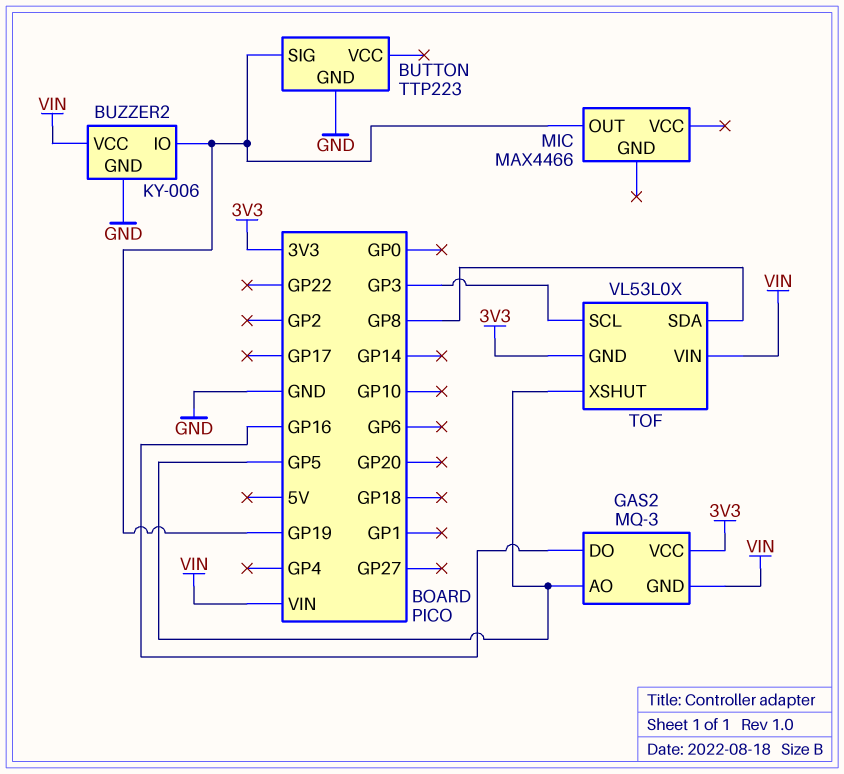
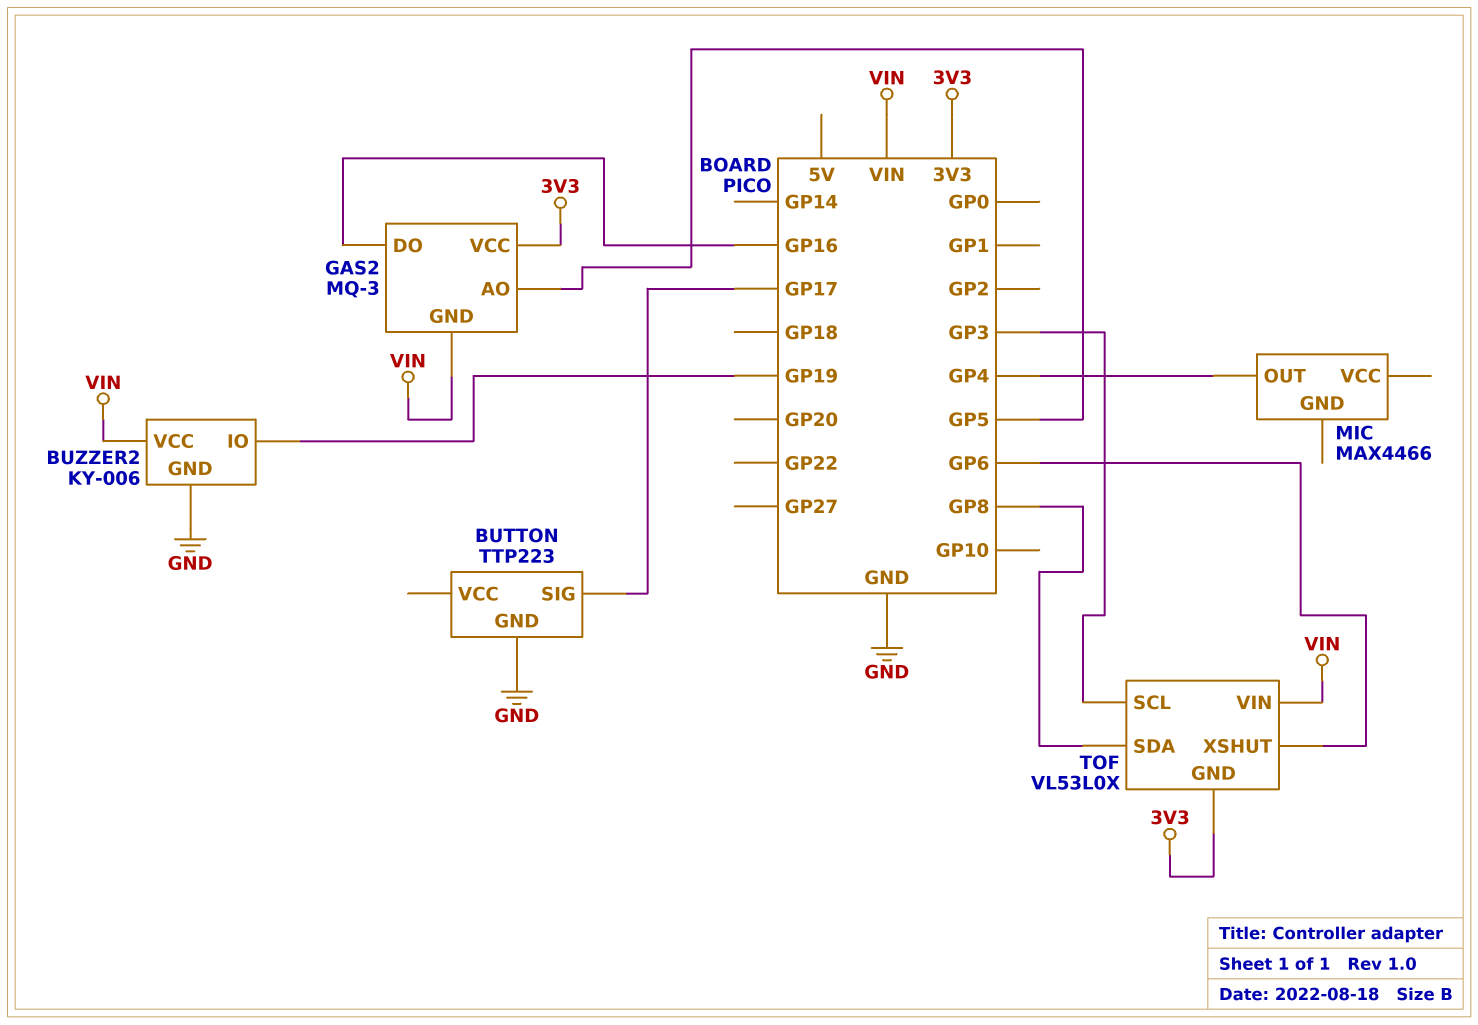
BUTTON pin SIG: GP19 -> GP17
MIC pin OUT: GP19 -> GP4
TOF pin XSHUT: GP5 -> GP6

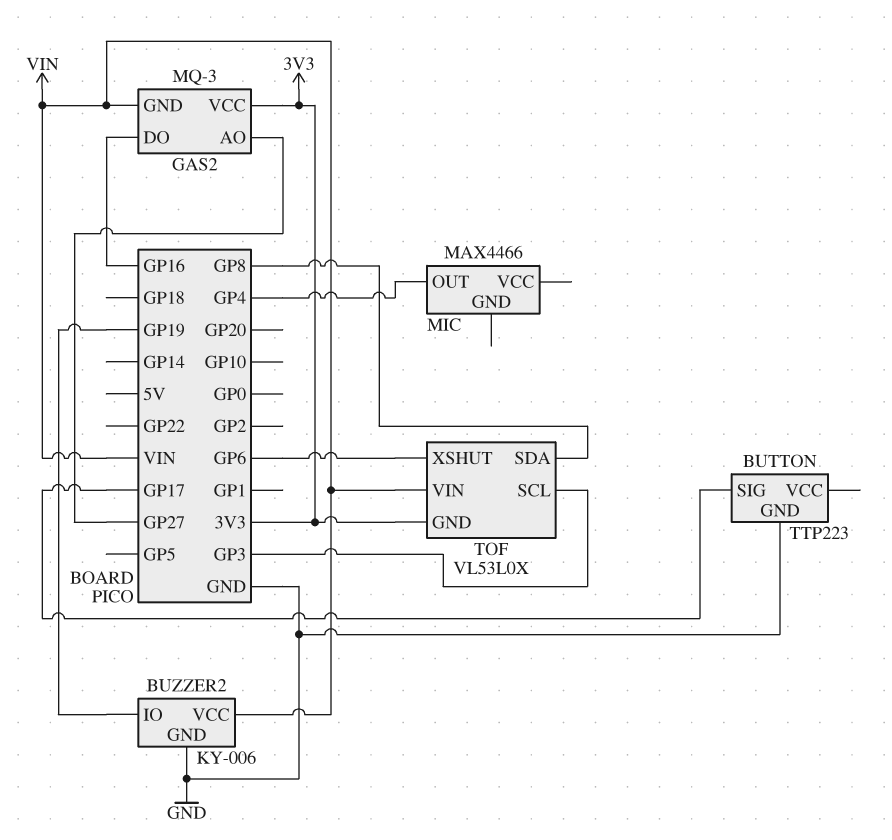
GAS2 pin AO: GP5 -> GP27

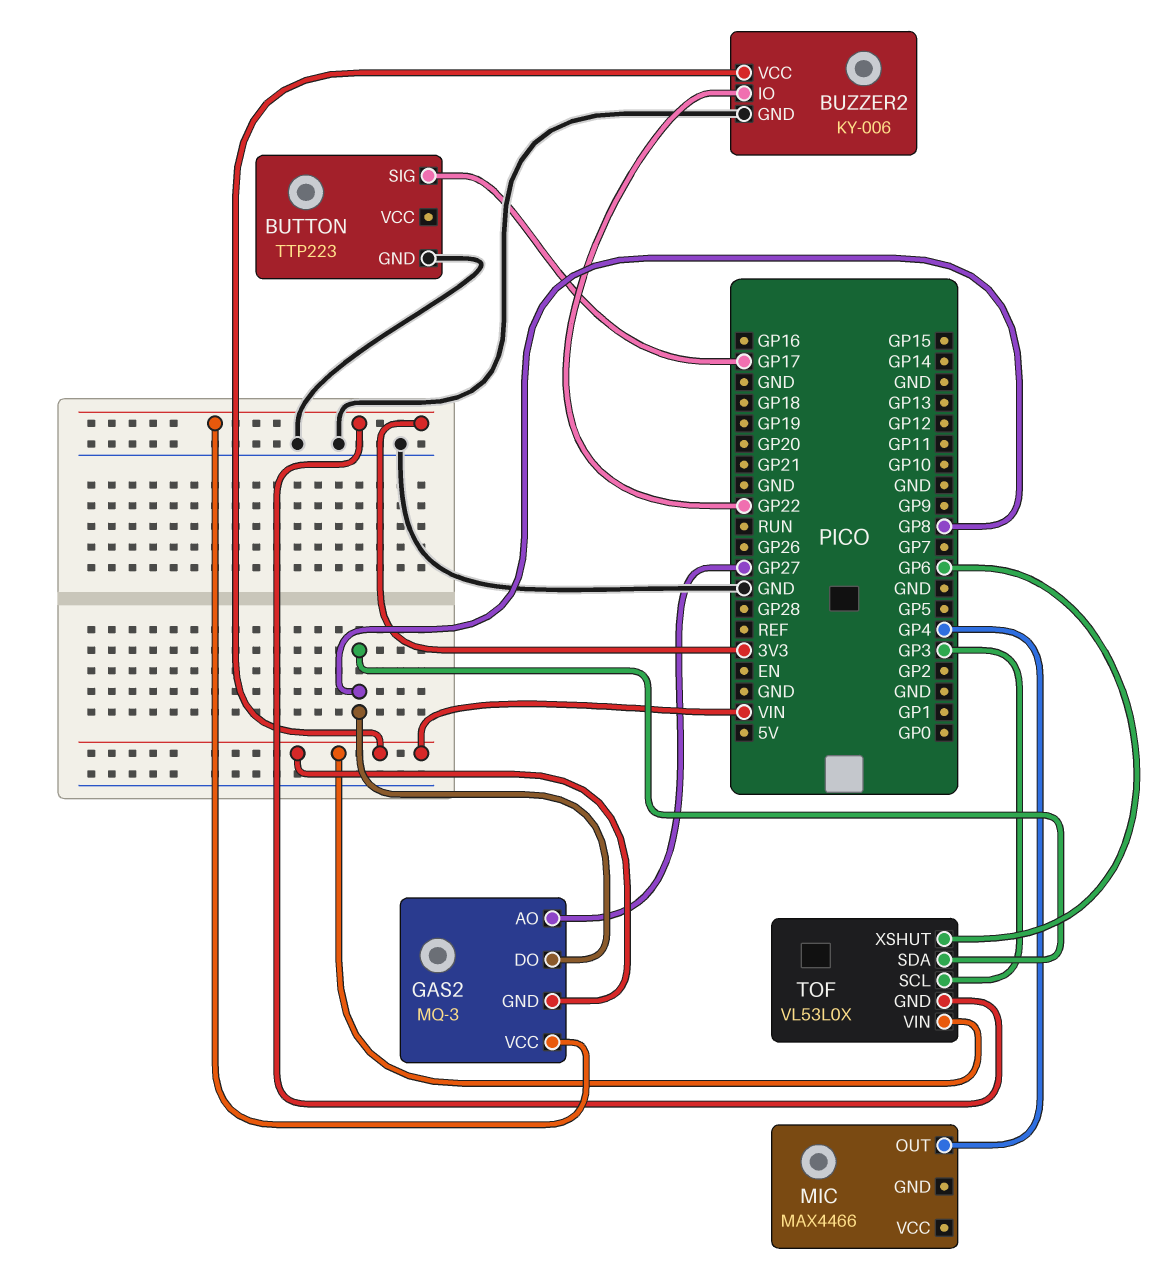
BUZZER2 pin IO: GP19 -> GP22
GAS2 pin DO: GP16 -> GP8

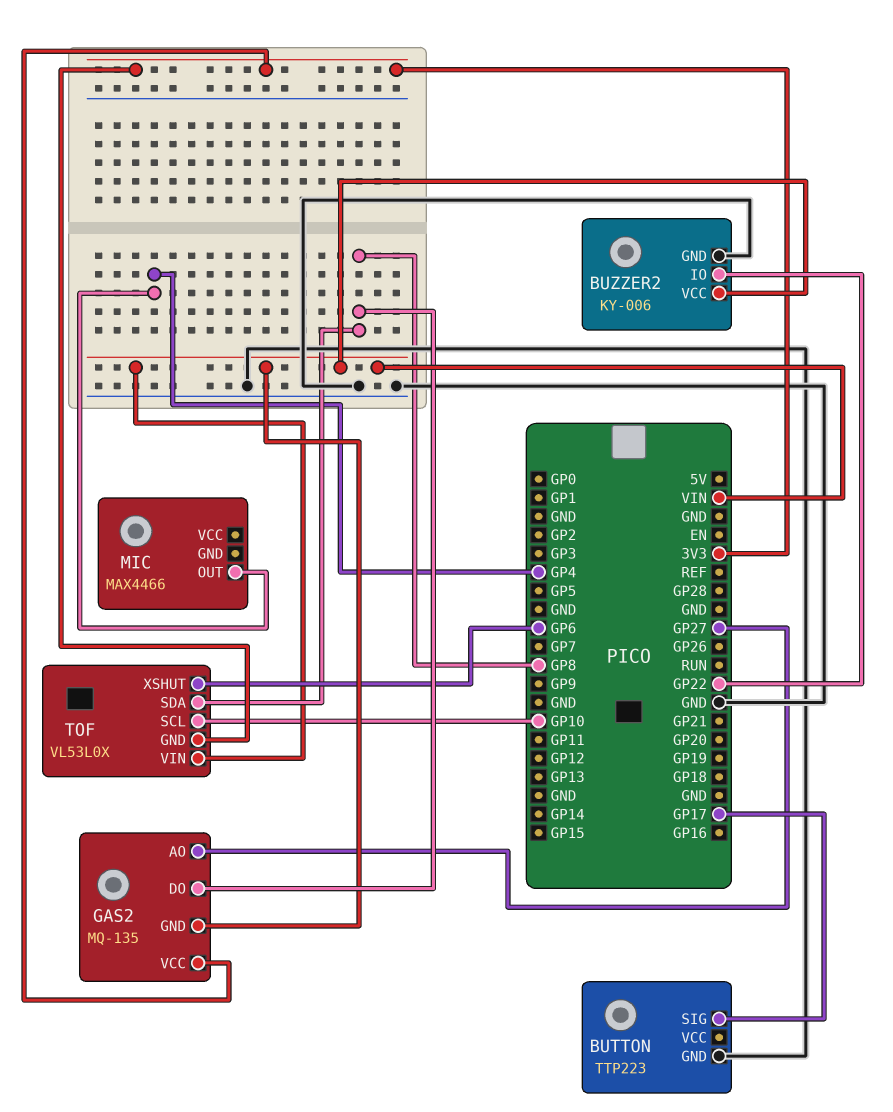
GAS2: MQ-3 -> MQ-135
TOF pin SCL: GP3 -> GP10

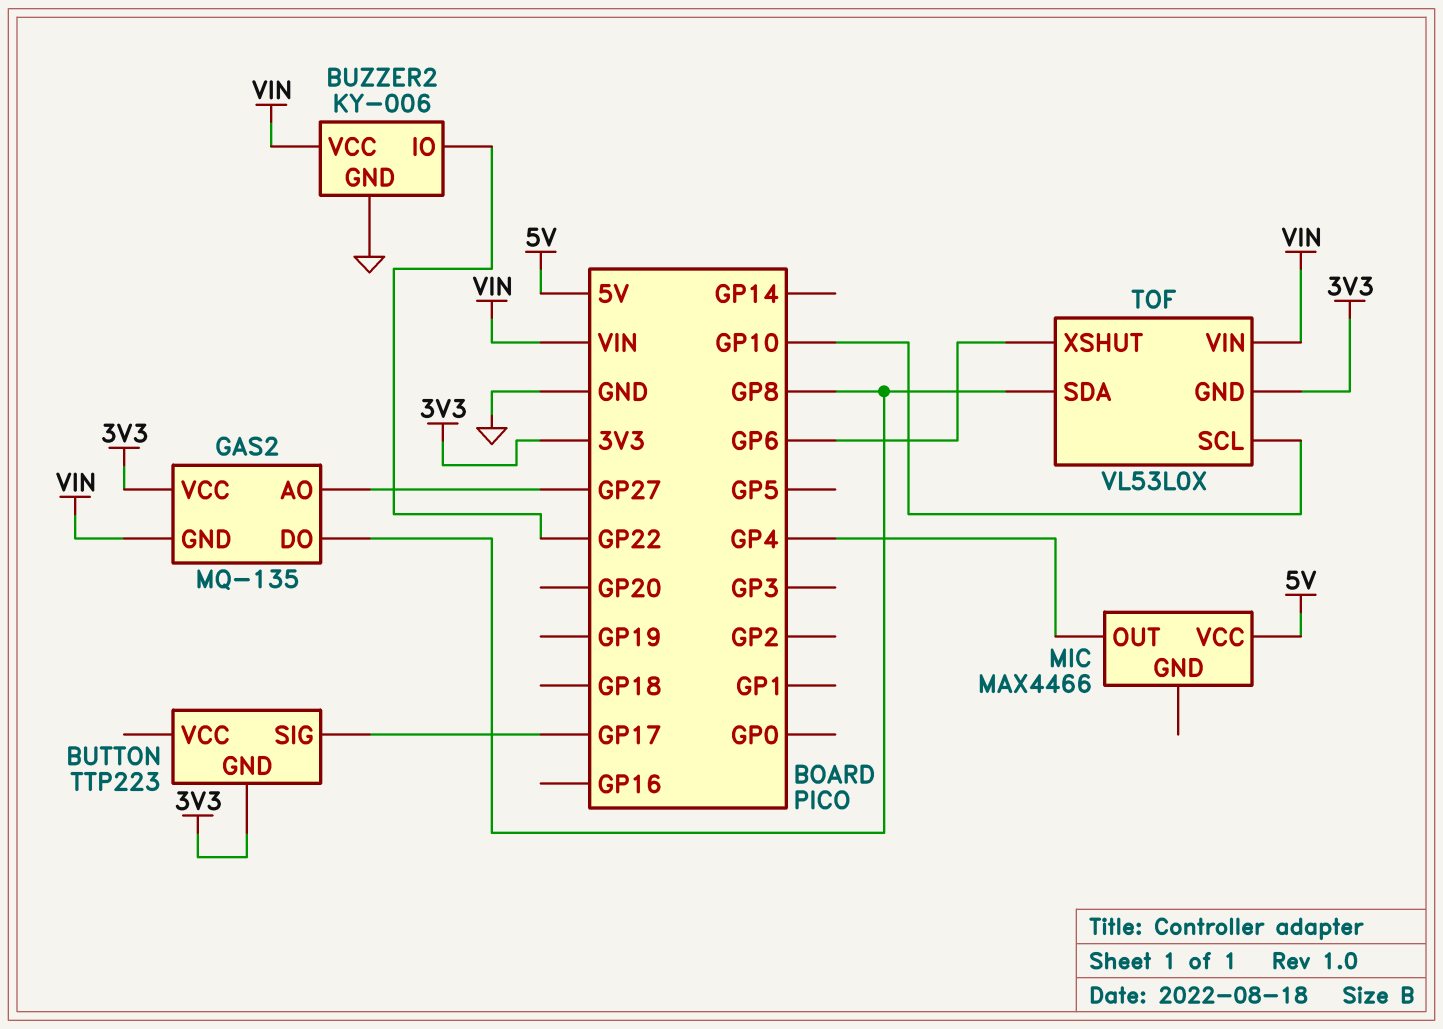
BUTTON pin GND: GND -> 3V3
MIC pin VCC: none -> 5V

